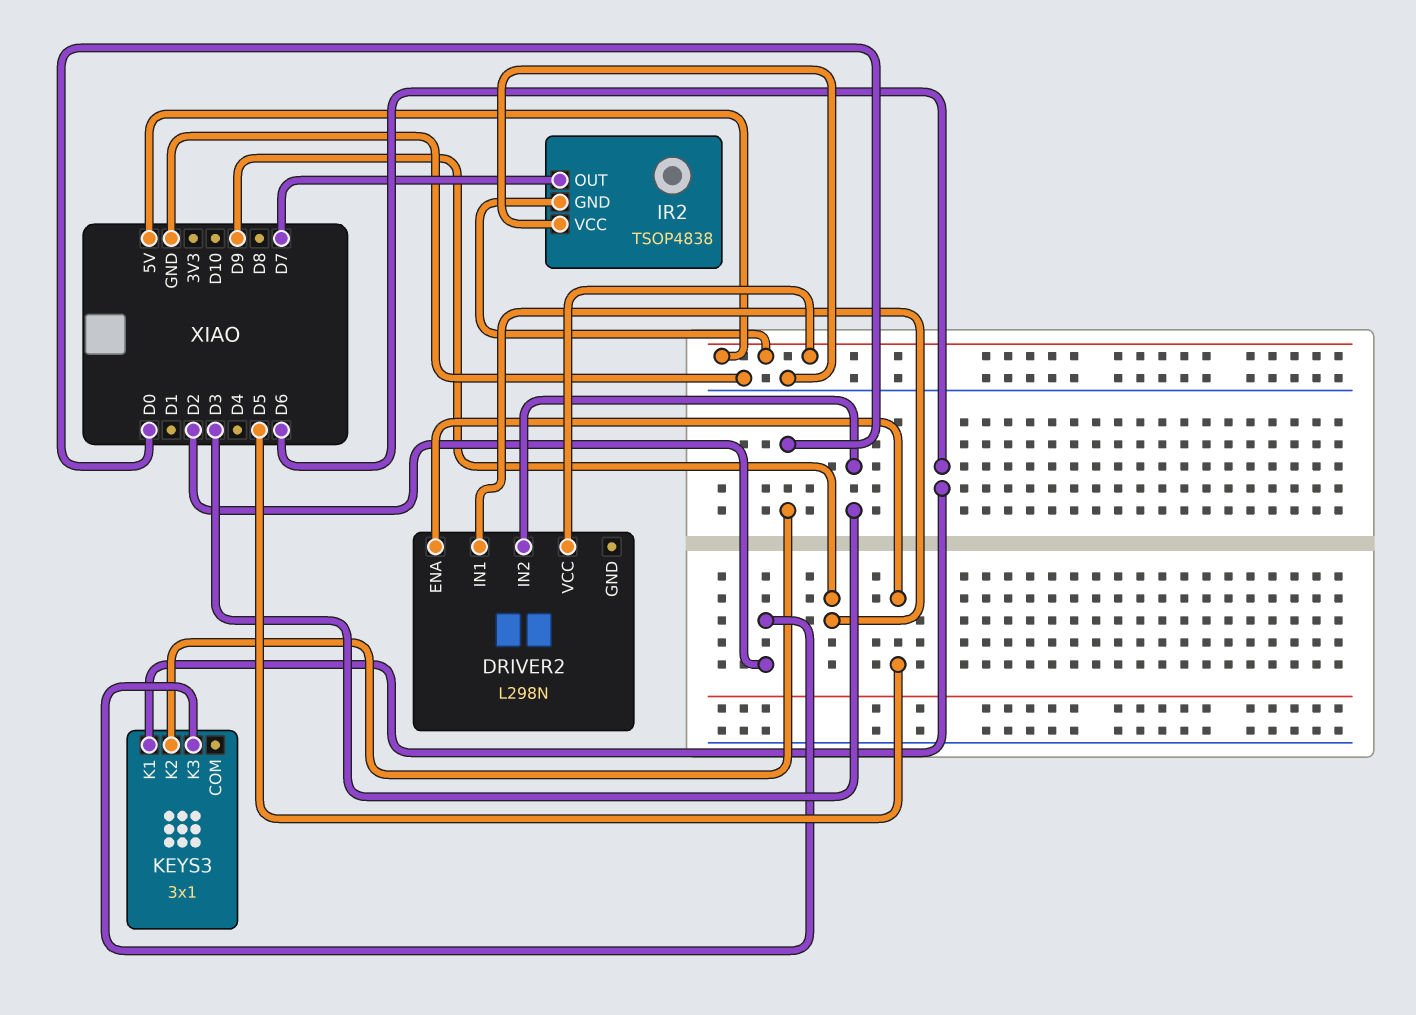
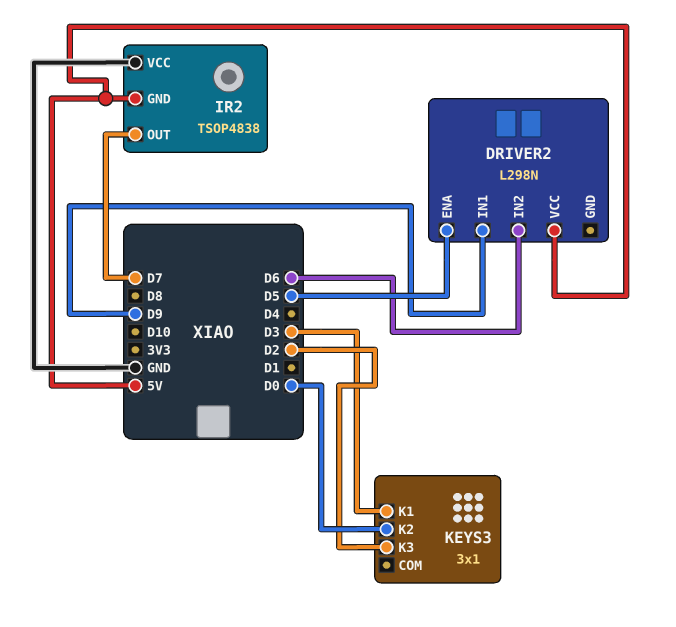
DRIVER2 pin IN2: D3 -> D6
KEYS3 pin K1: D6 -> D3

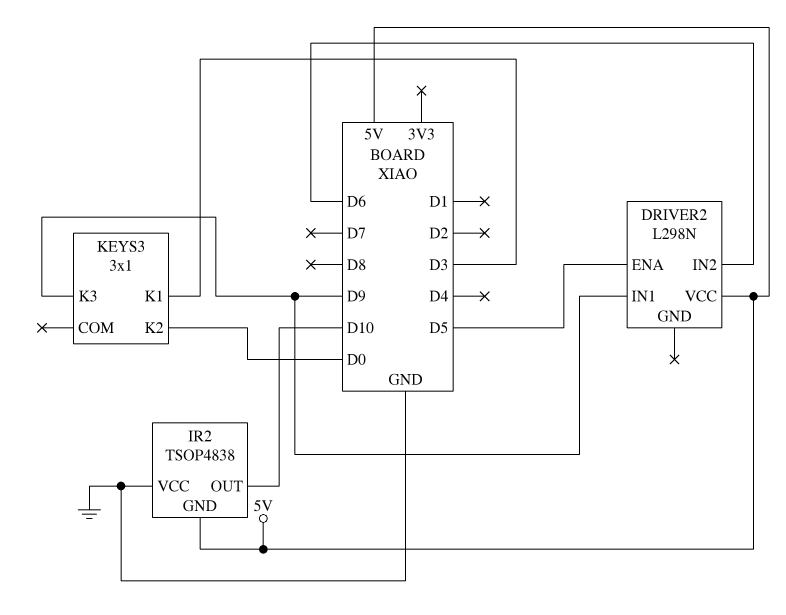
IR2 pin OUT: D7 -> D10
KEYS3 pin K3: D2 -> D9

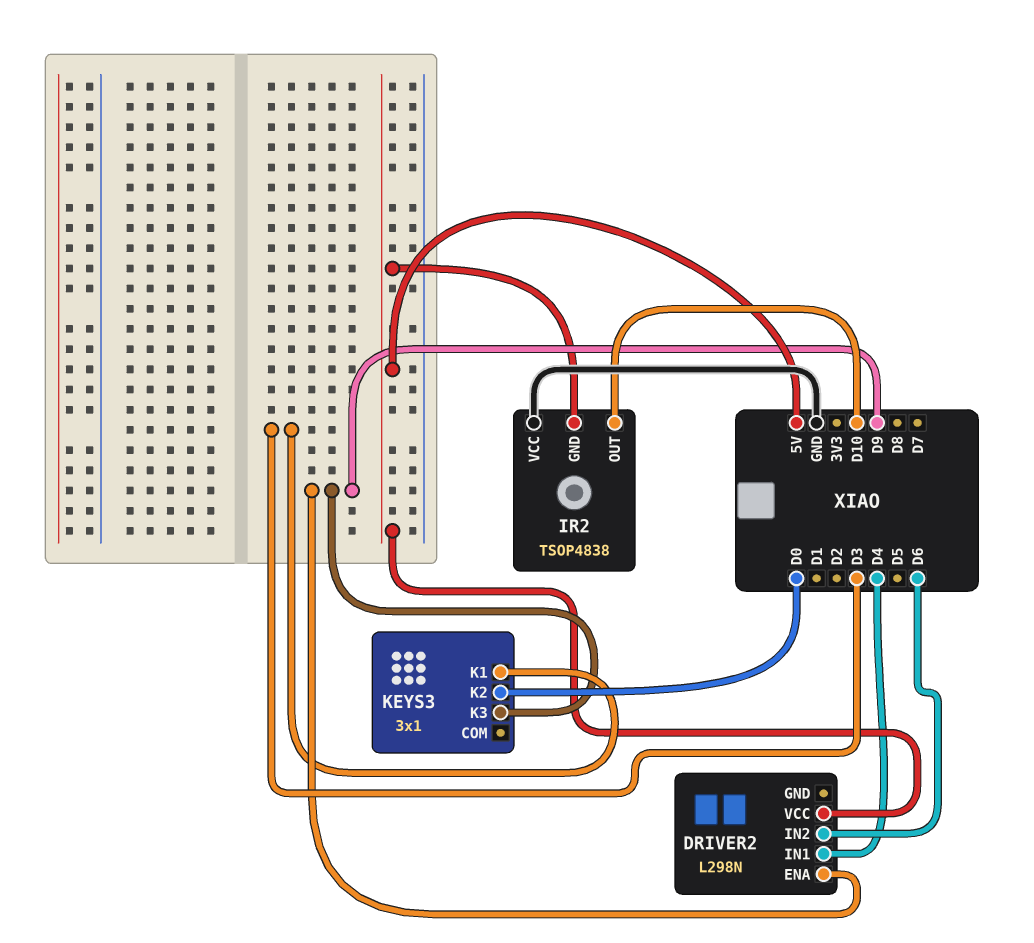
DRIVER2 pin ENA: D5 -> D9
DRIVER2 pin IN1: D9 -> D4

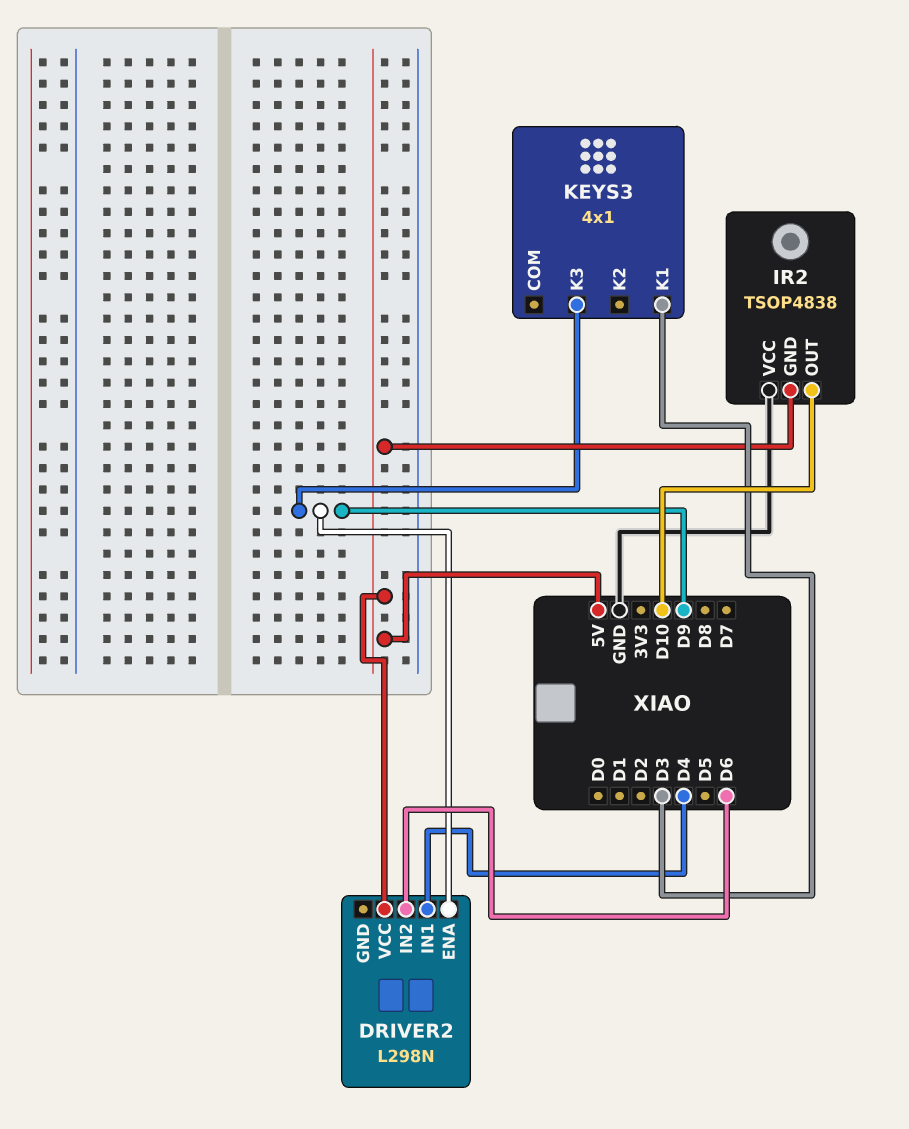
KEYS3: 3x1 -> 4x1
KEYS3 pin K2: D0 -> none

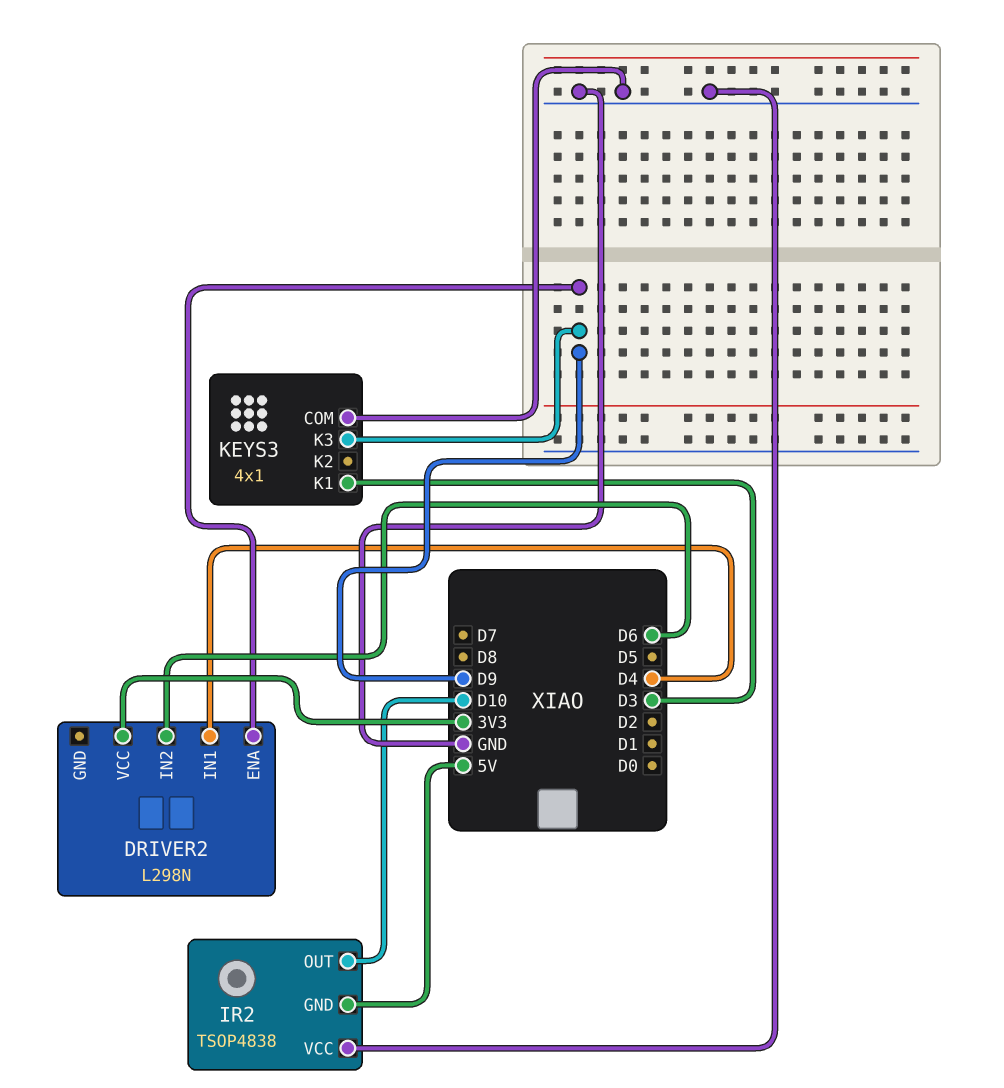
DRIVER2 pin VCC: 5V -> 3V3
KEYS3 pin COM: none -> GND

